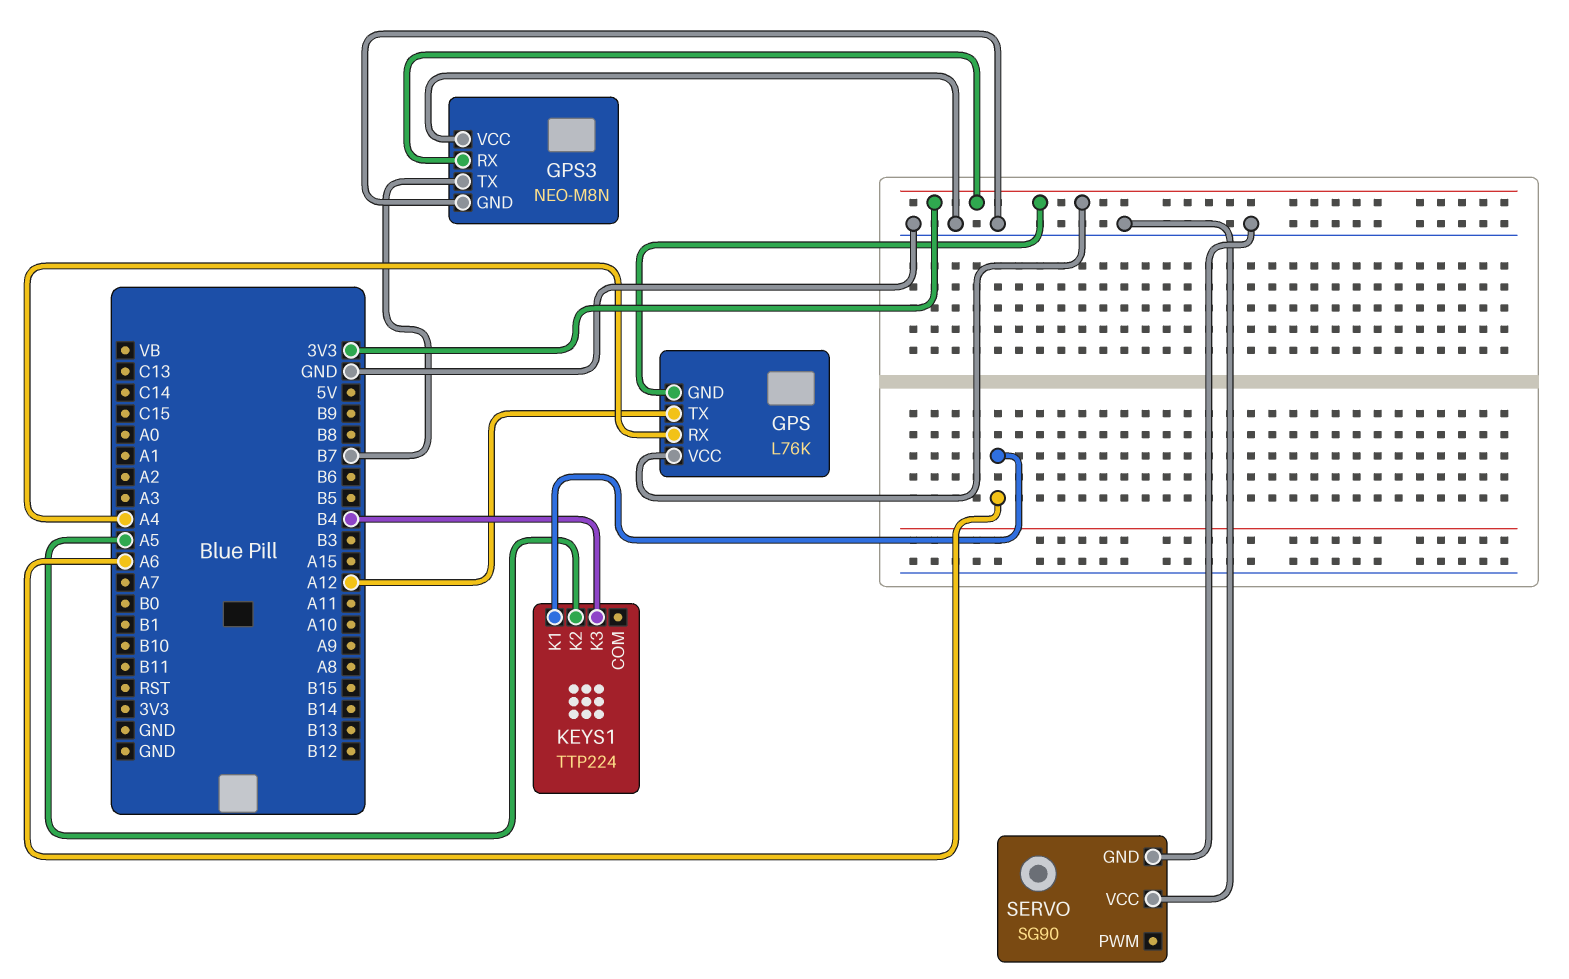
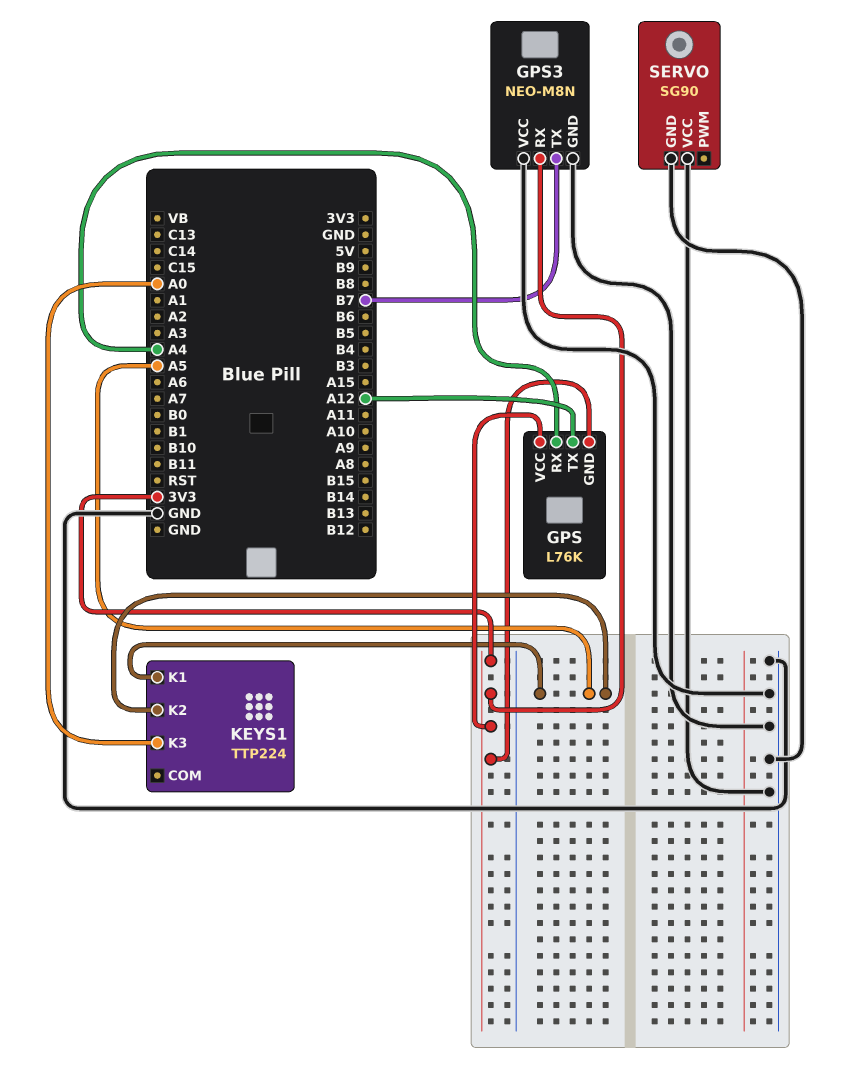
KEYS1 pin K1: A6 -> A5
KEYS1 pin K3: B4 -> A0

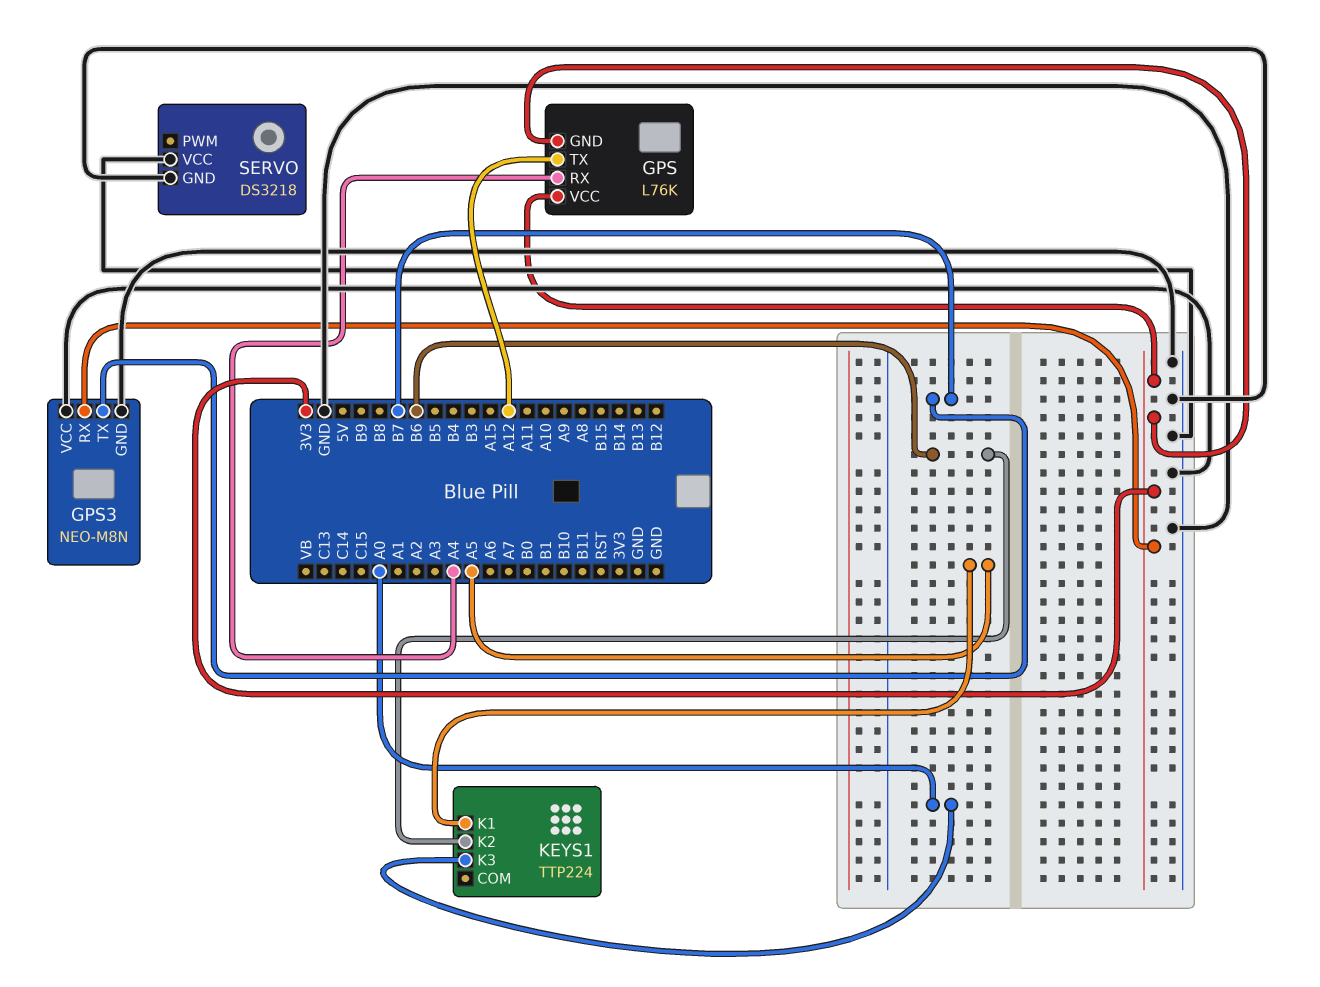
KEYS1 pin K2: A5 -> B6
SERVO: SG90 -> DS3218

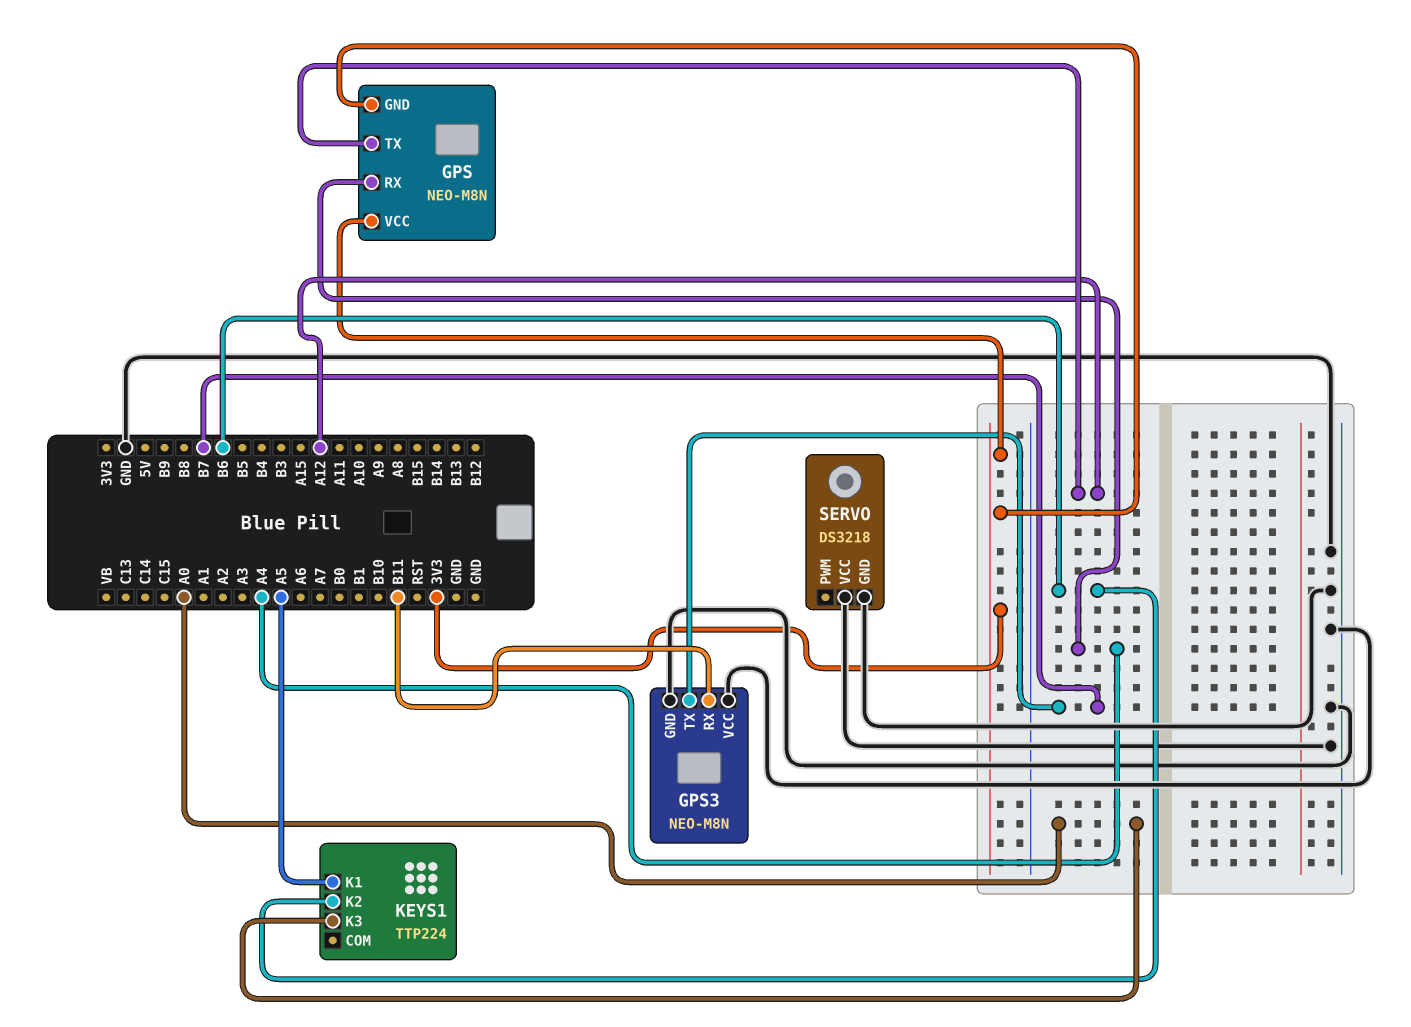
GPS: L76K -> NEO-M8N
GPS3 pin RX: 3V3 -> B11

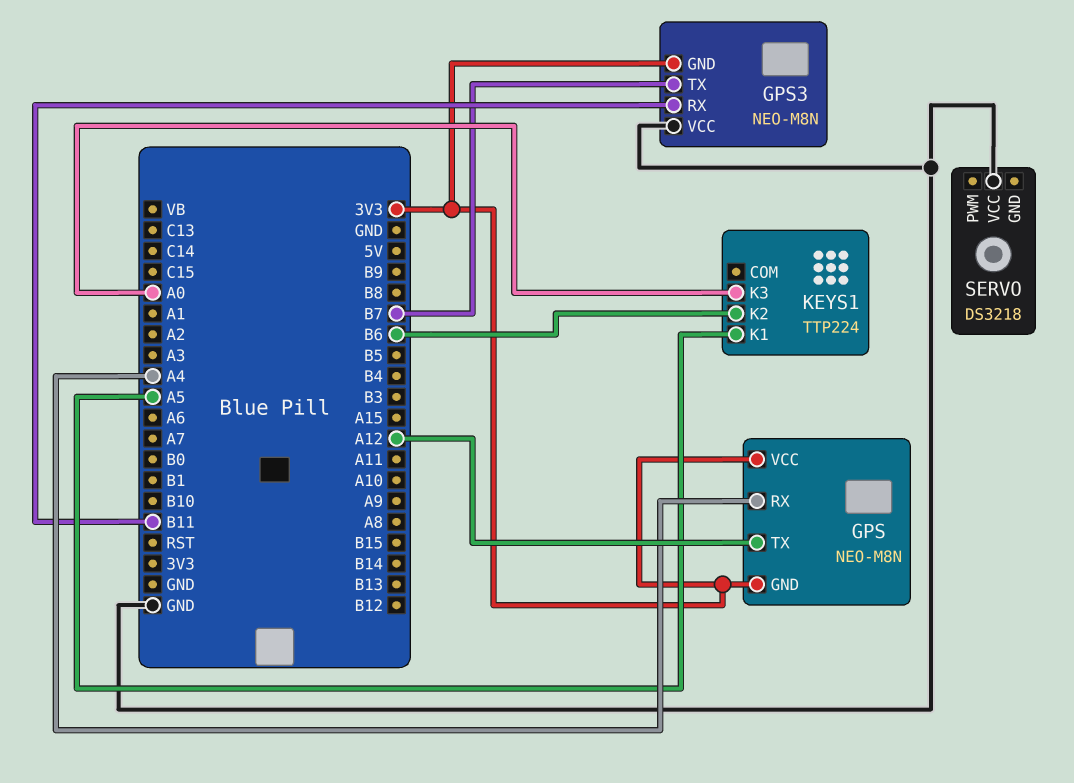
GPS3 pin GND: GND -> 3V3
SERVO pin GND: GND -> none

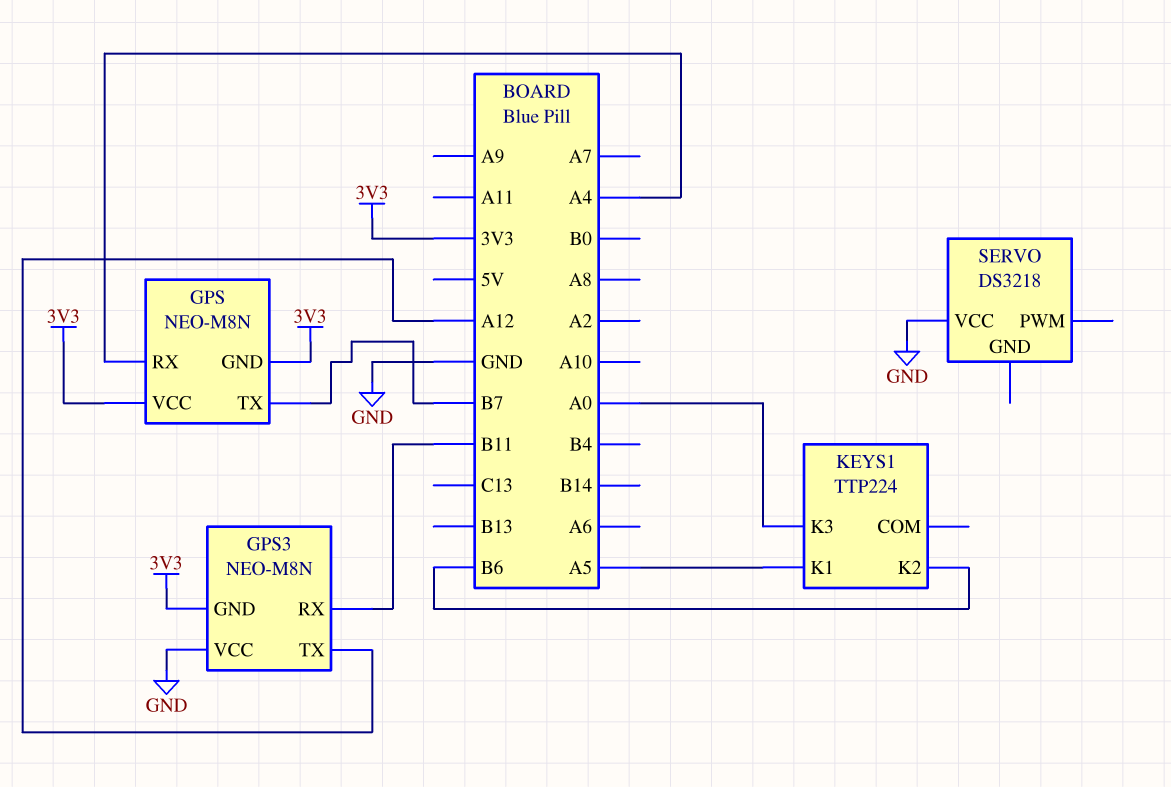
GPS pin TX: A12 -> B7
GPS3 pin TX: B7 -> A12

